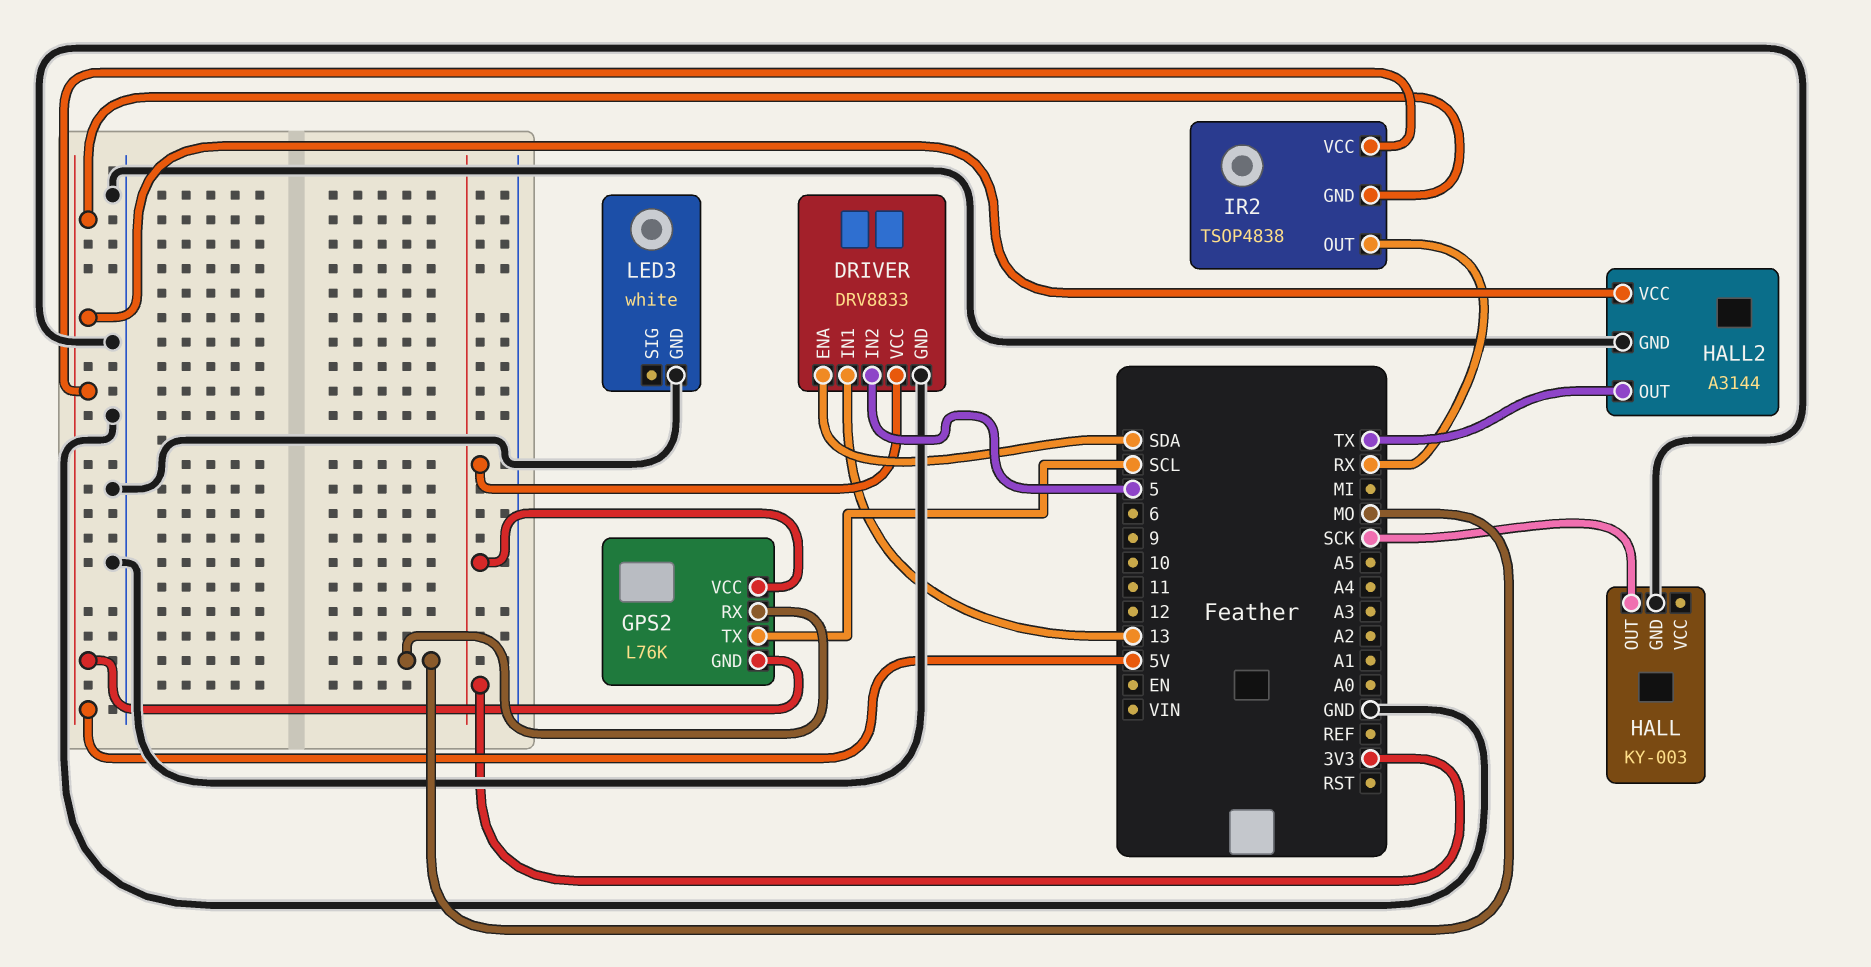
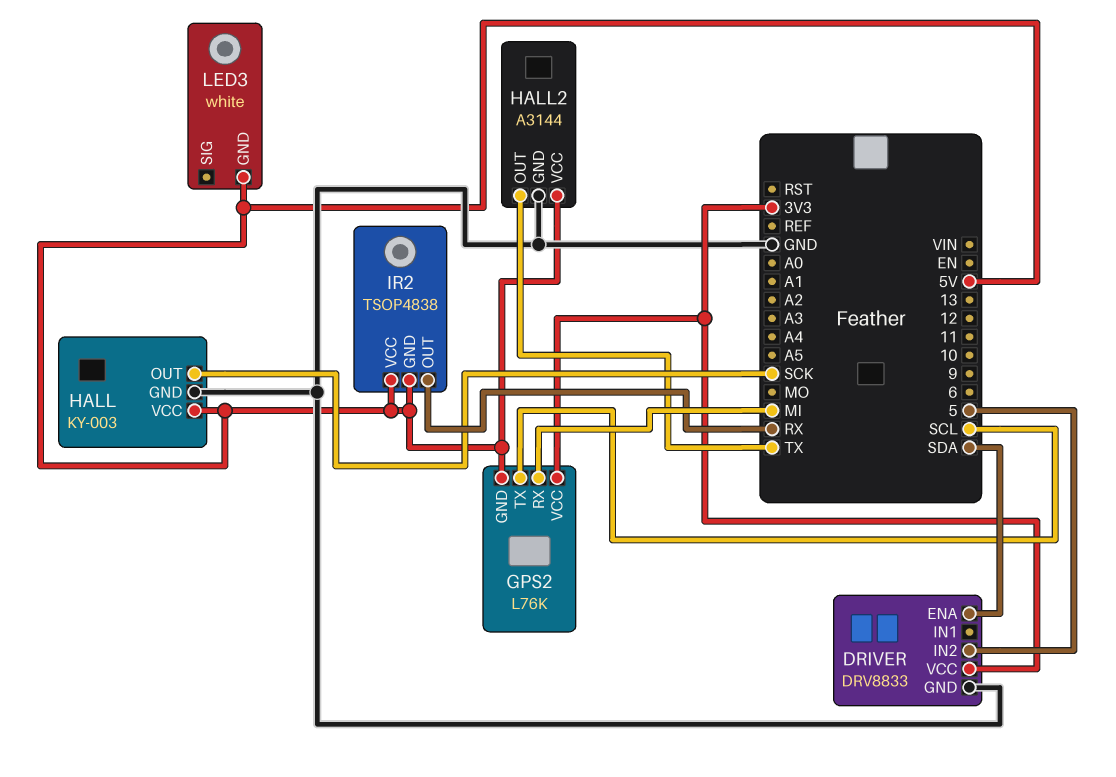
DRIVER pin IN1: 13 -> none
GPS2 pin RX: MO -> MI
HALL pin VCC: none -> 5V
LED3 pin GND: GND -> 5V

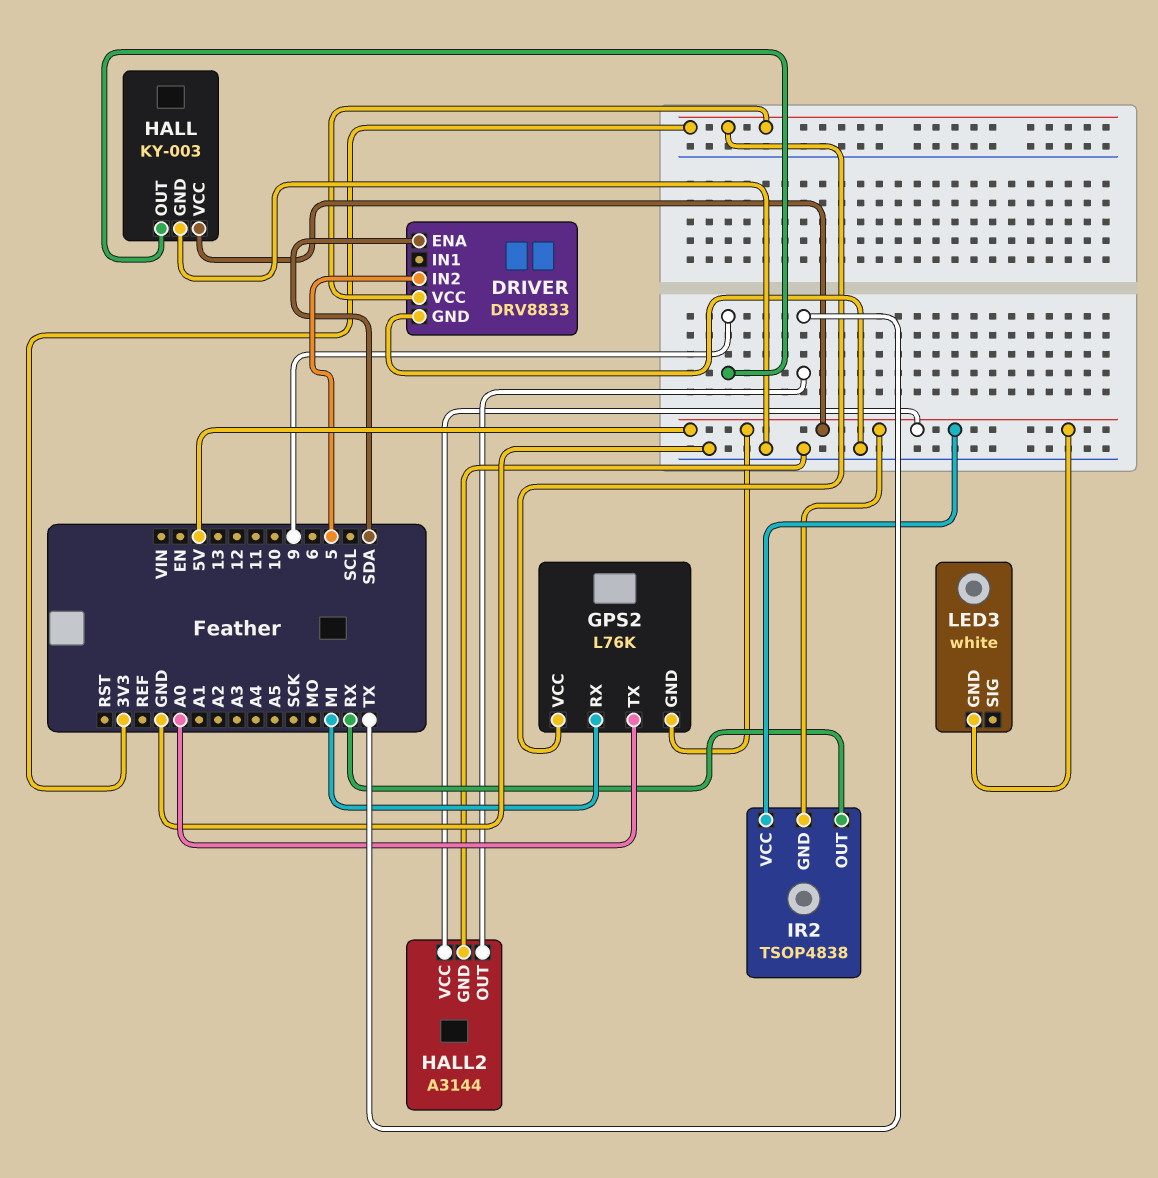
GPS2 pin TX: SCL -> A0
HALL pin OUT: SCK -> 9

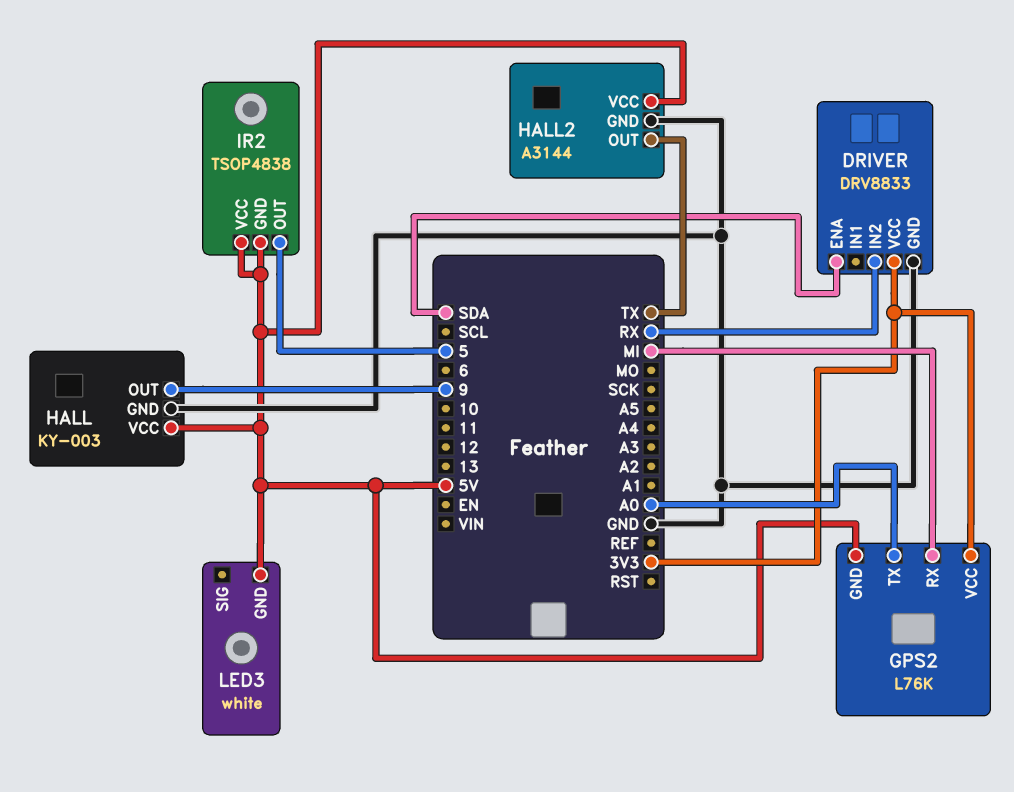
DRIVER pin IN2: 5 -> RX
IR2 pin OUT: RX -> 5

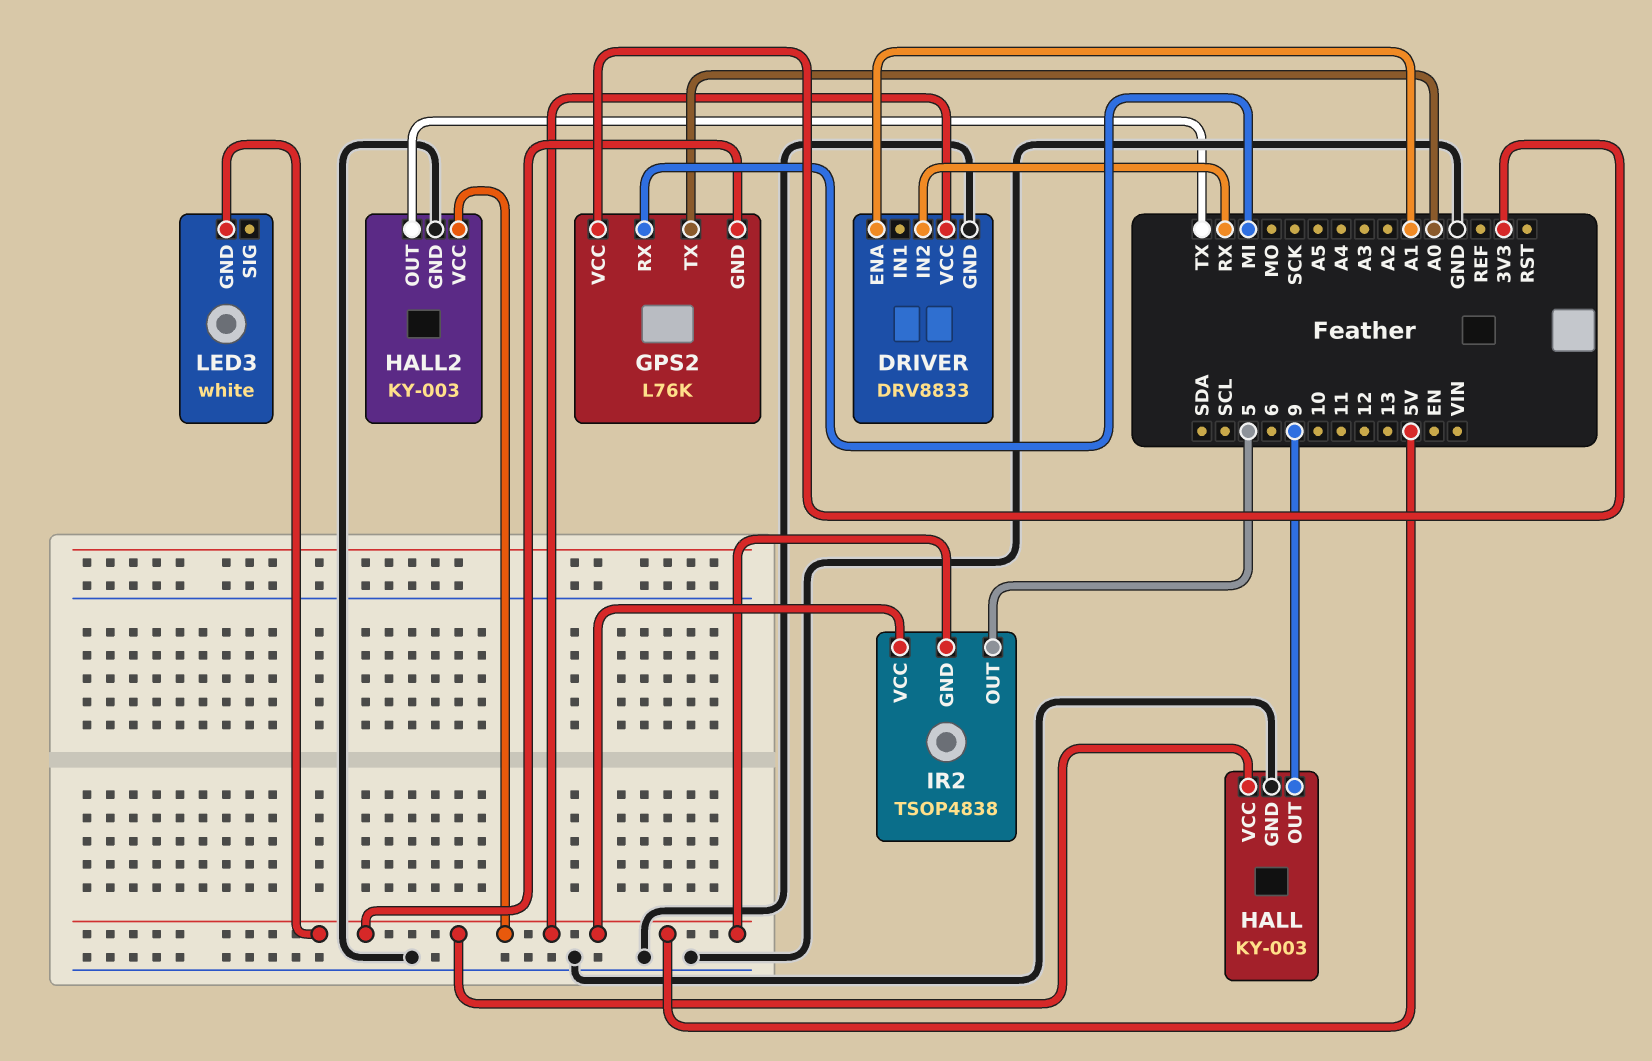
DRIVER pin ENA: SDA -> A1
DRIVER pin VCC: 3V3 -> 5V
HALL2: A3144 -> KY-003

